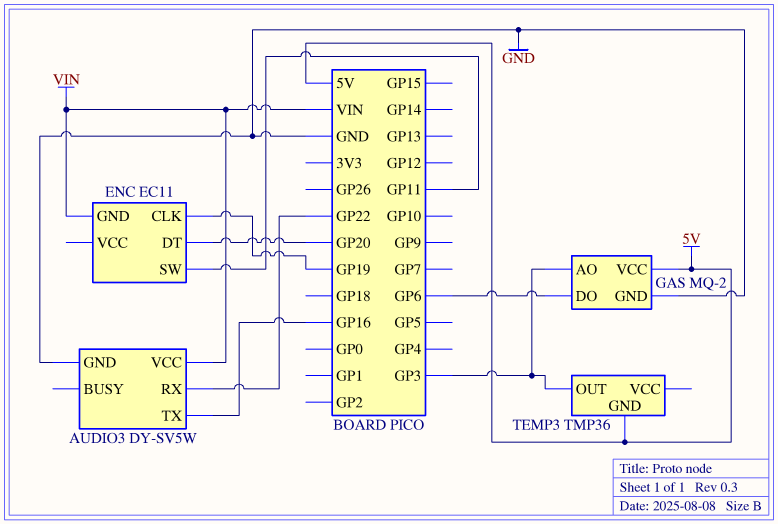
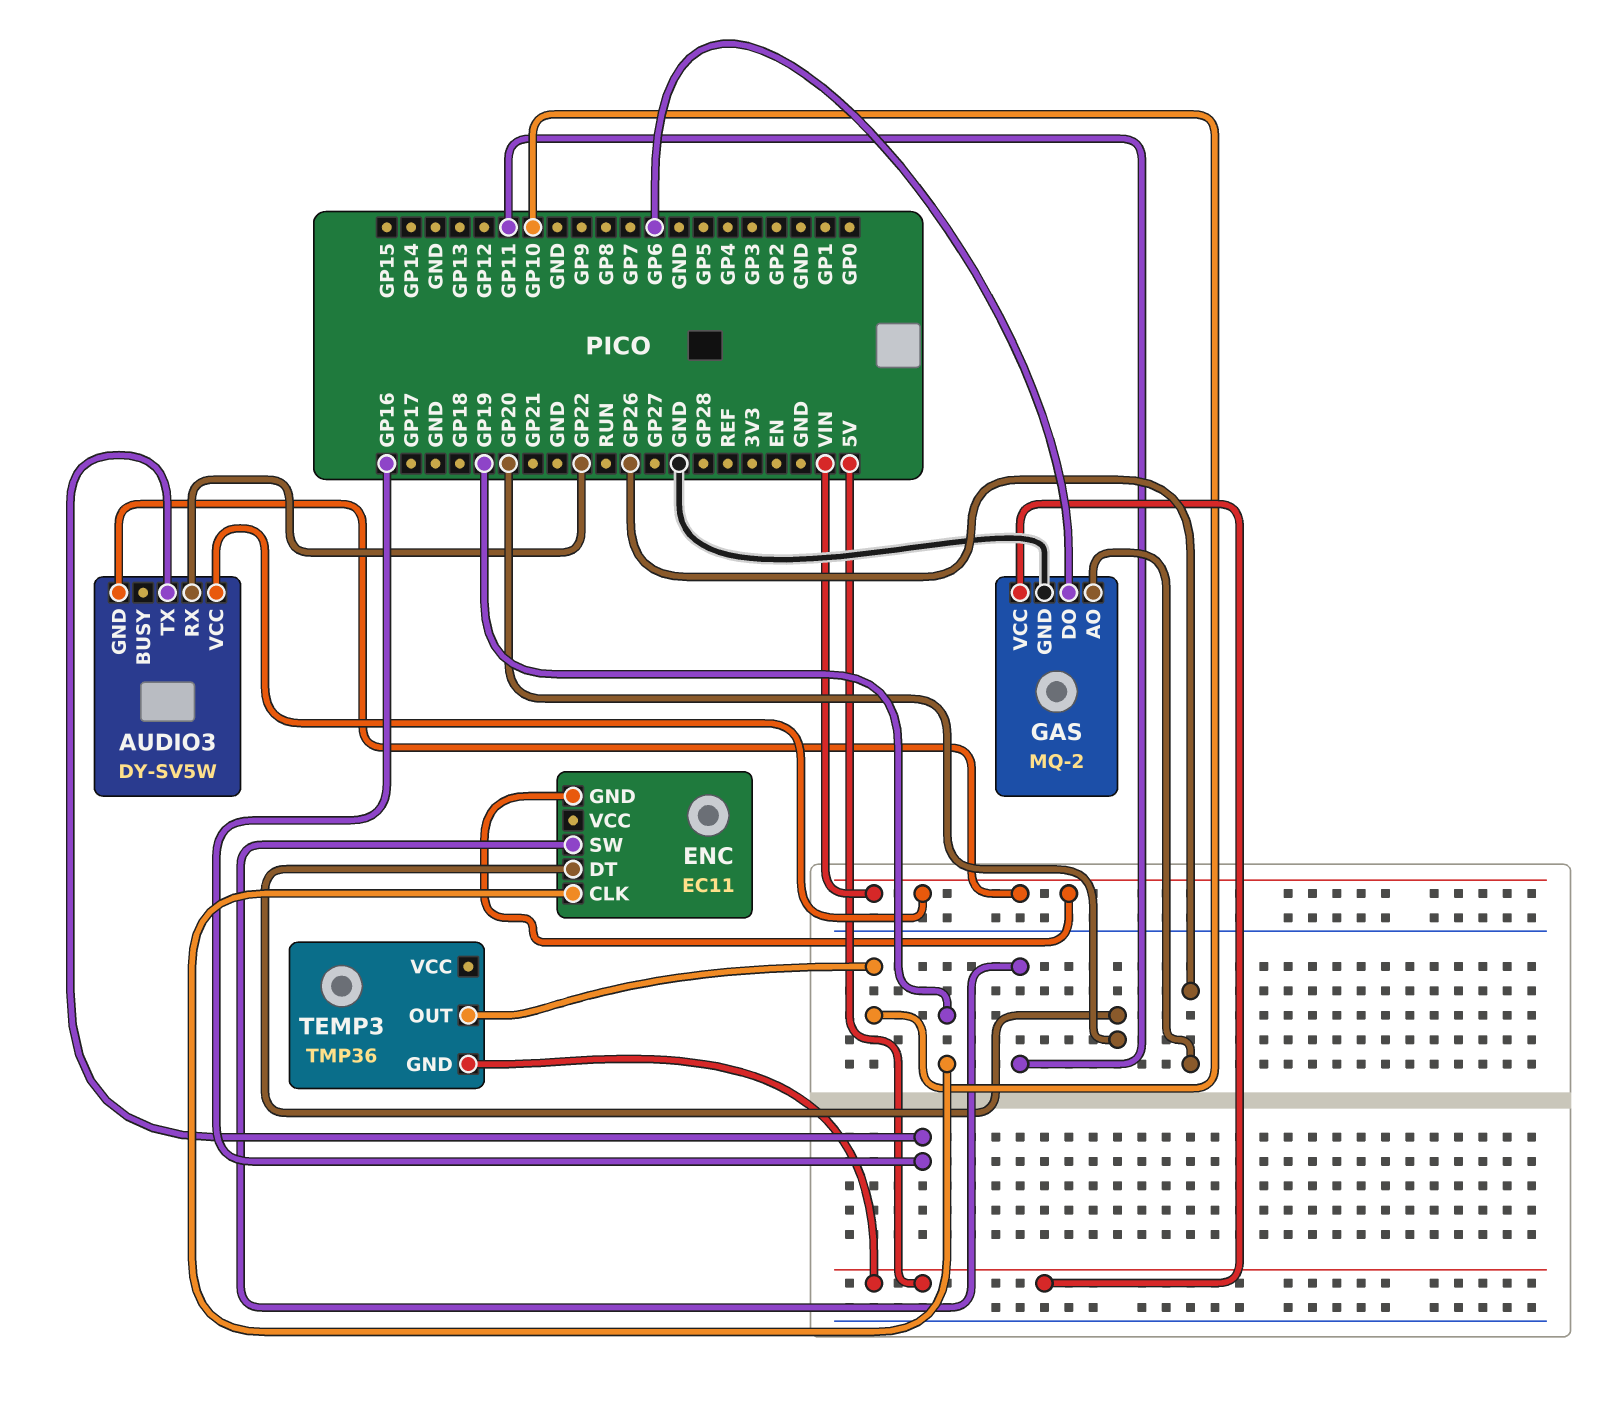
AUDIO3 pin GND: GND -> VIN
GAS pin AO: GP3 -> GP26
TEMP3 pin OUT: GP3 -> GP10

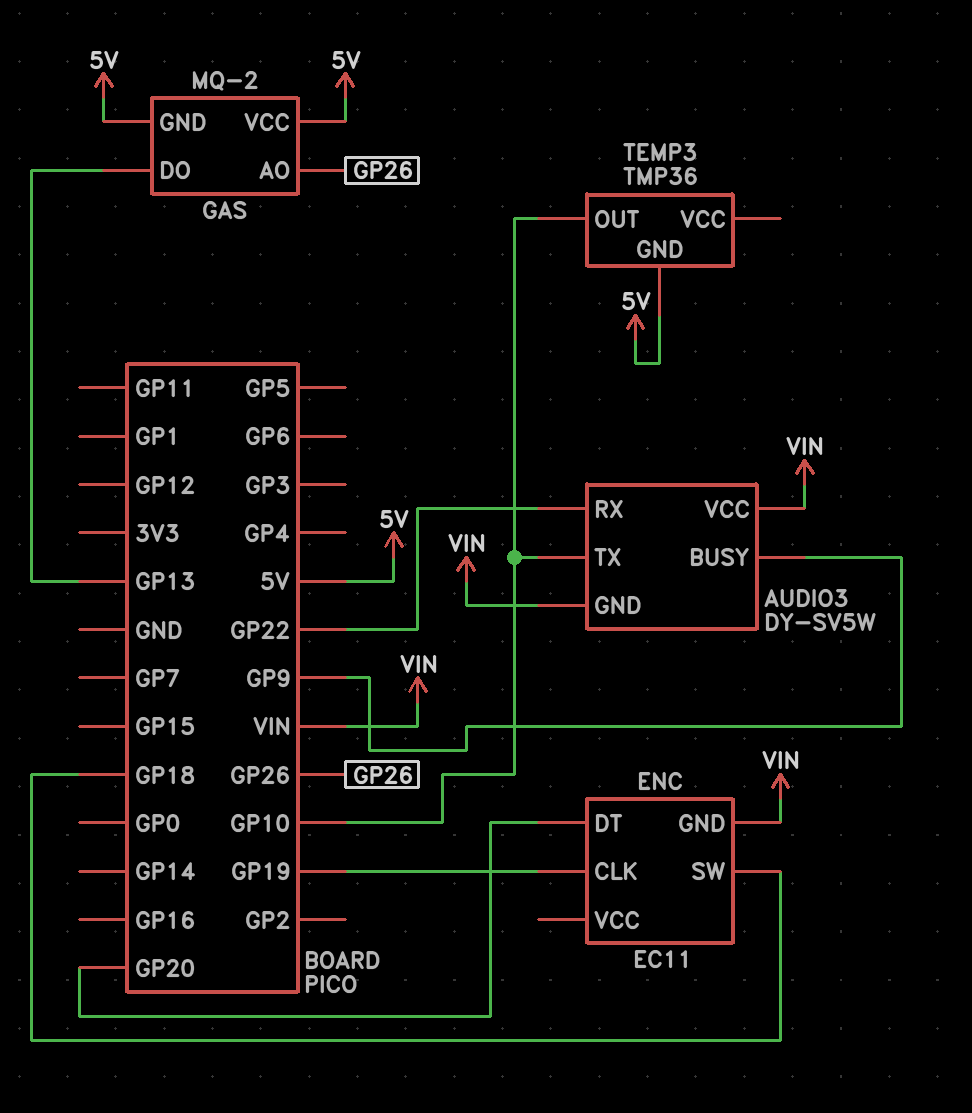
AUDIO3 pin BUSY: none -> GP9
AUDIO3 pin TX: GP16 -> GP10
ENC pin SW: GP11 -> GP18
GAS pin DO: GP6 -> GP13
GAS pin GND: GND -> 5V

